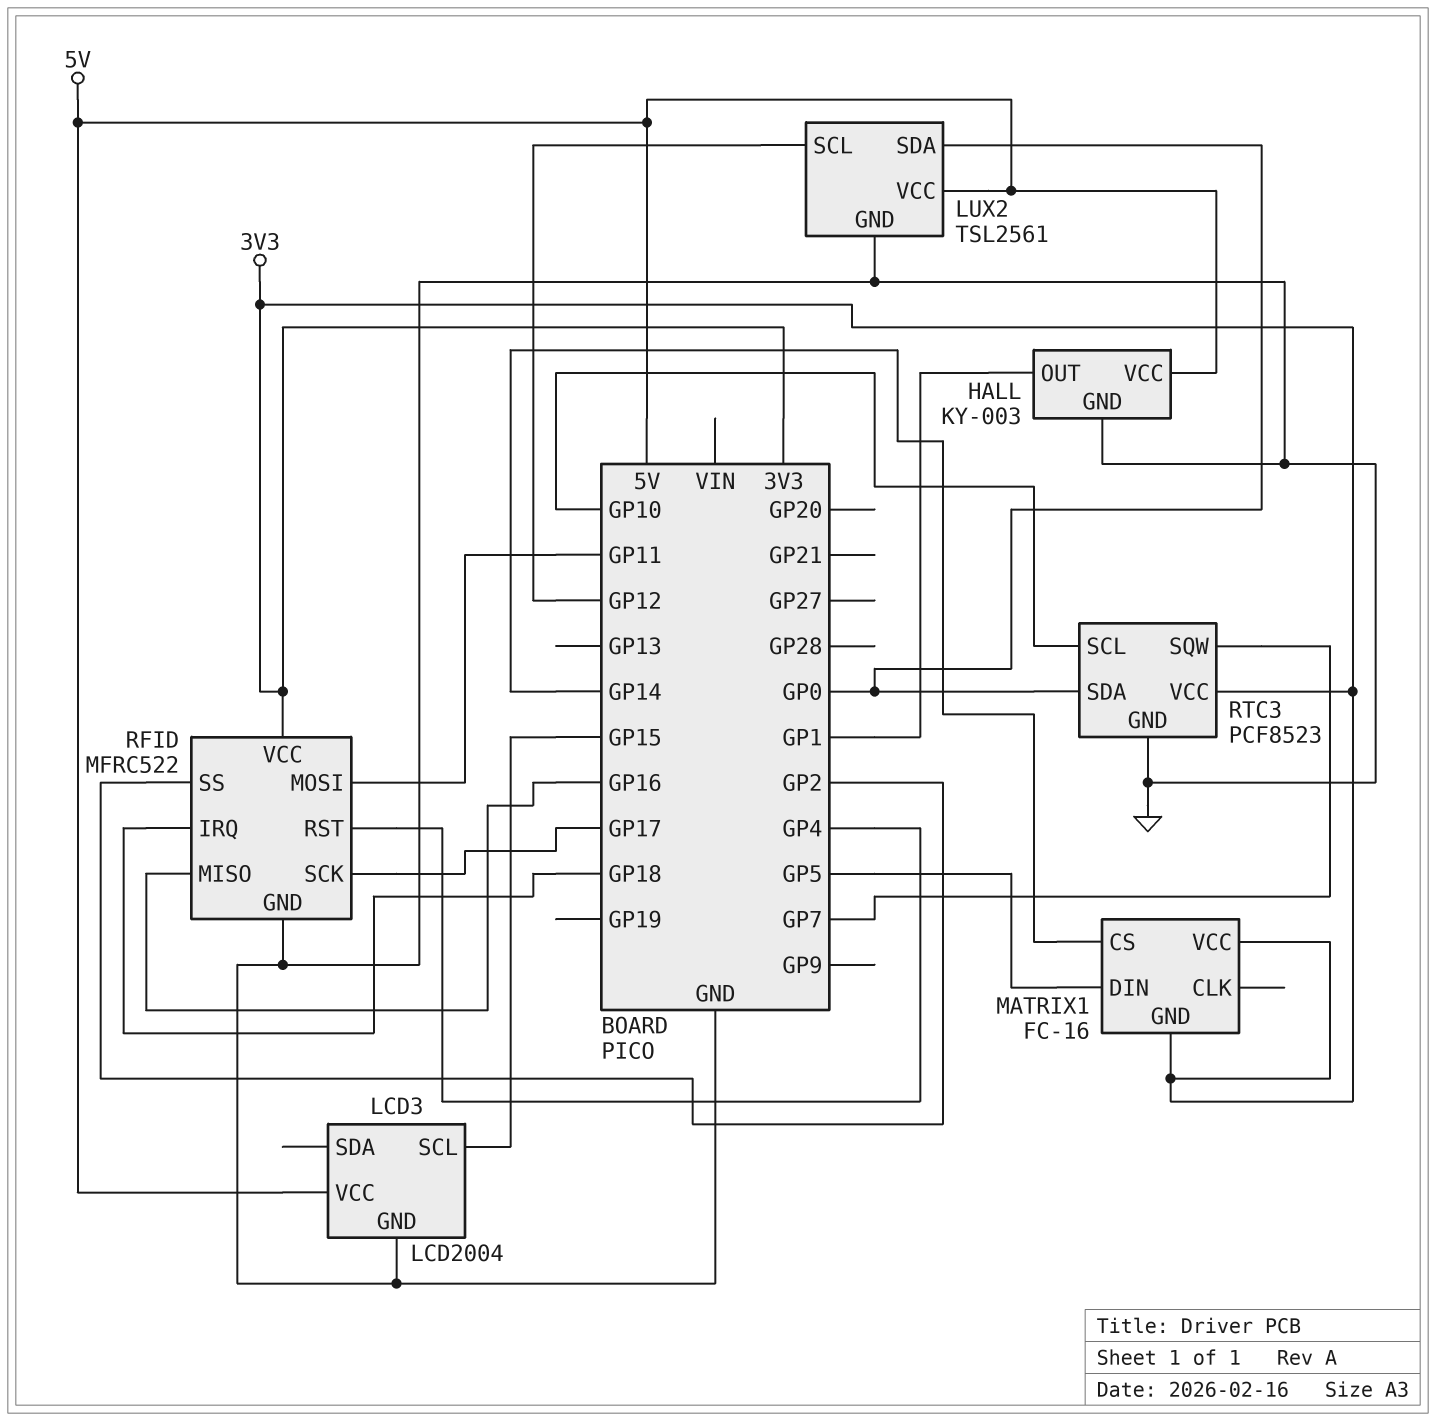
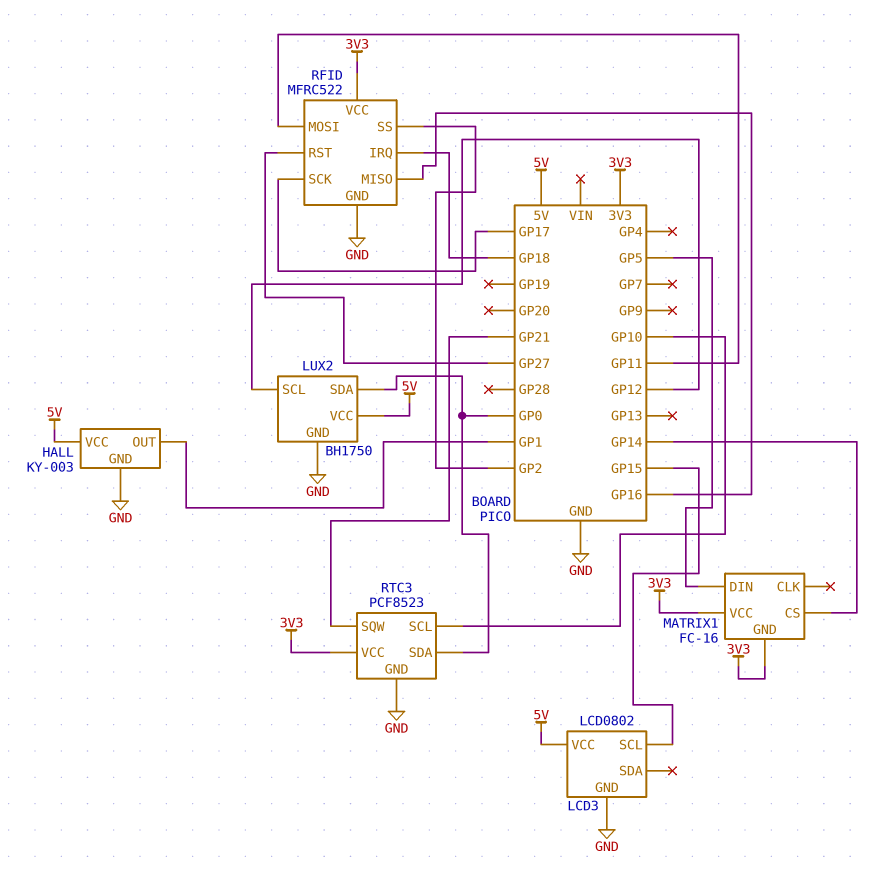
LCD3: LCD2004 -> LCD0802
LUX2: TSL2561 -> BH1750
RFID pin RST: GP4 -> GP27
RTC3 pin SQW: GP7 -> GP21

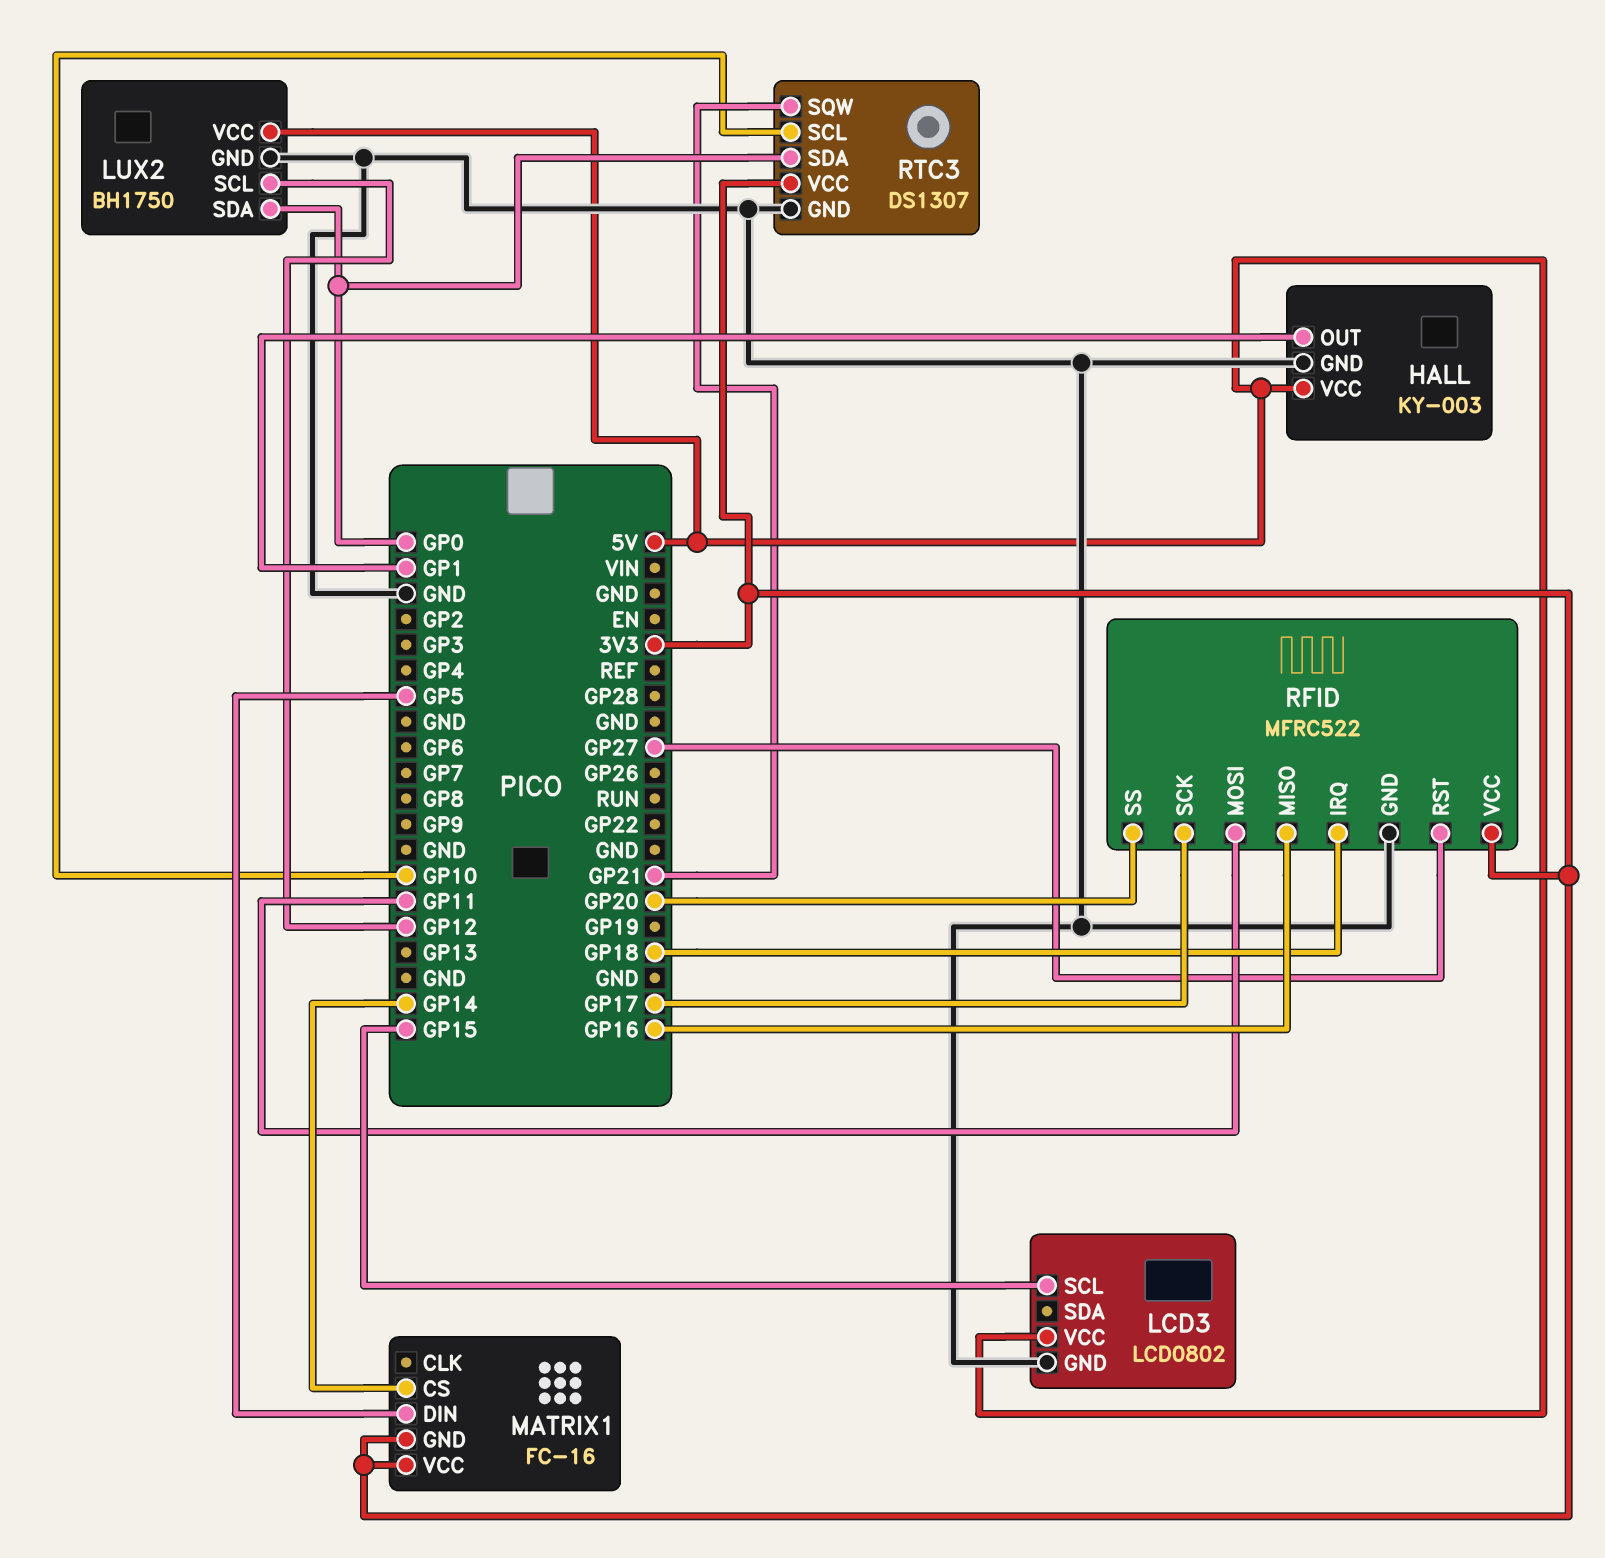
RFID pin SS: GP2 -> GP20
RTC3: PCF8523 -> DS1307

